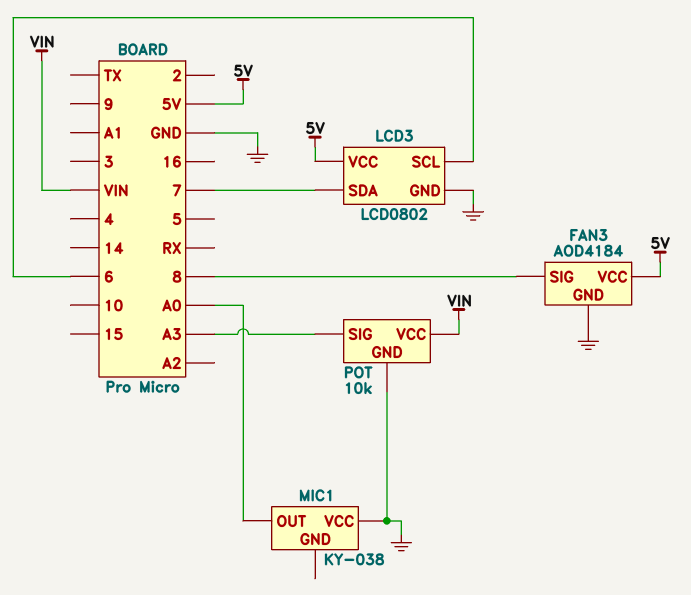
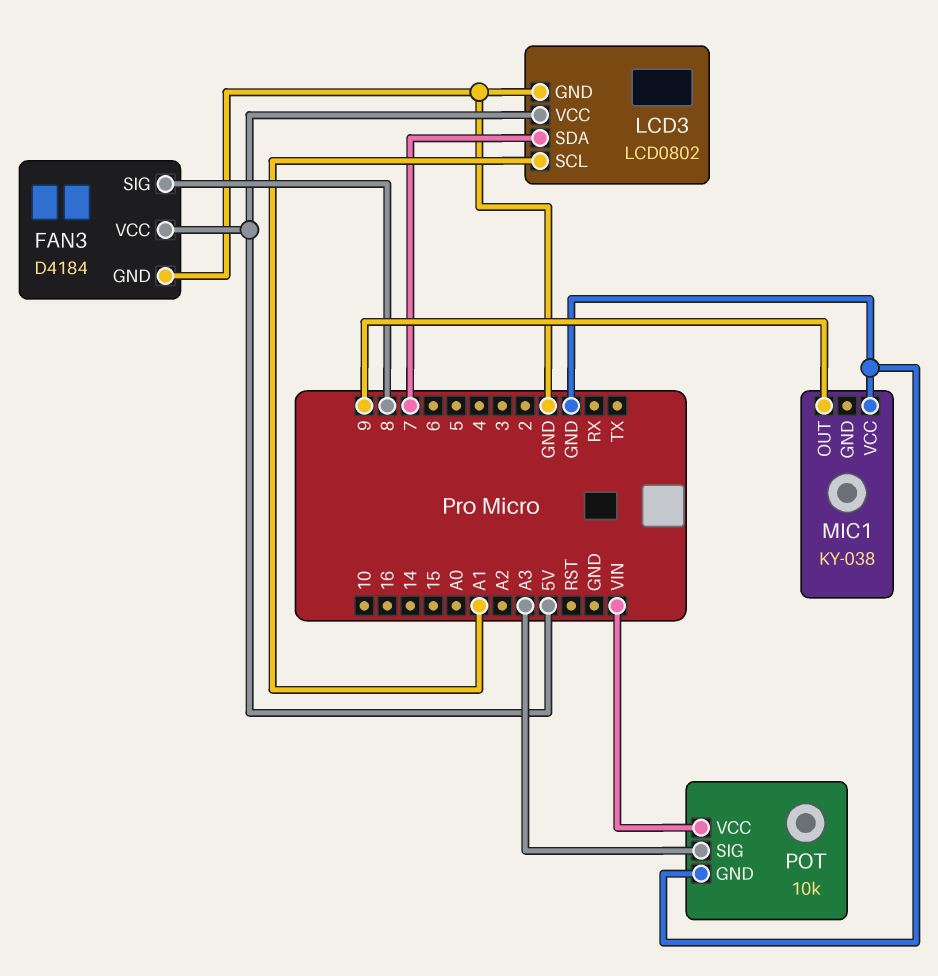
FAN3: AOD4184 -> D4184
LCD3 pin SCL: 6 -> A1
MIC1 pin OUT: A0 -> 9

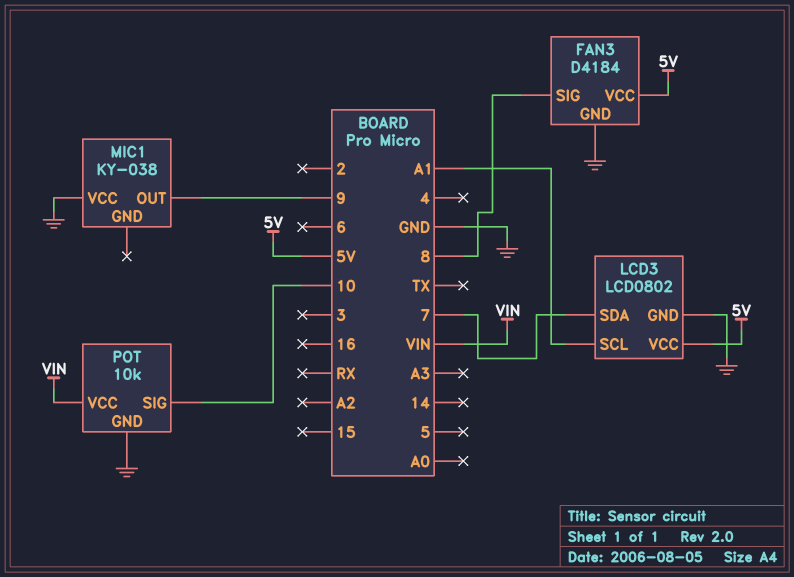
POT pin SIG: A3 -> 10

